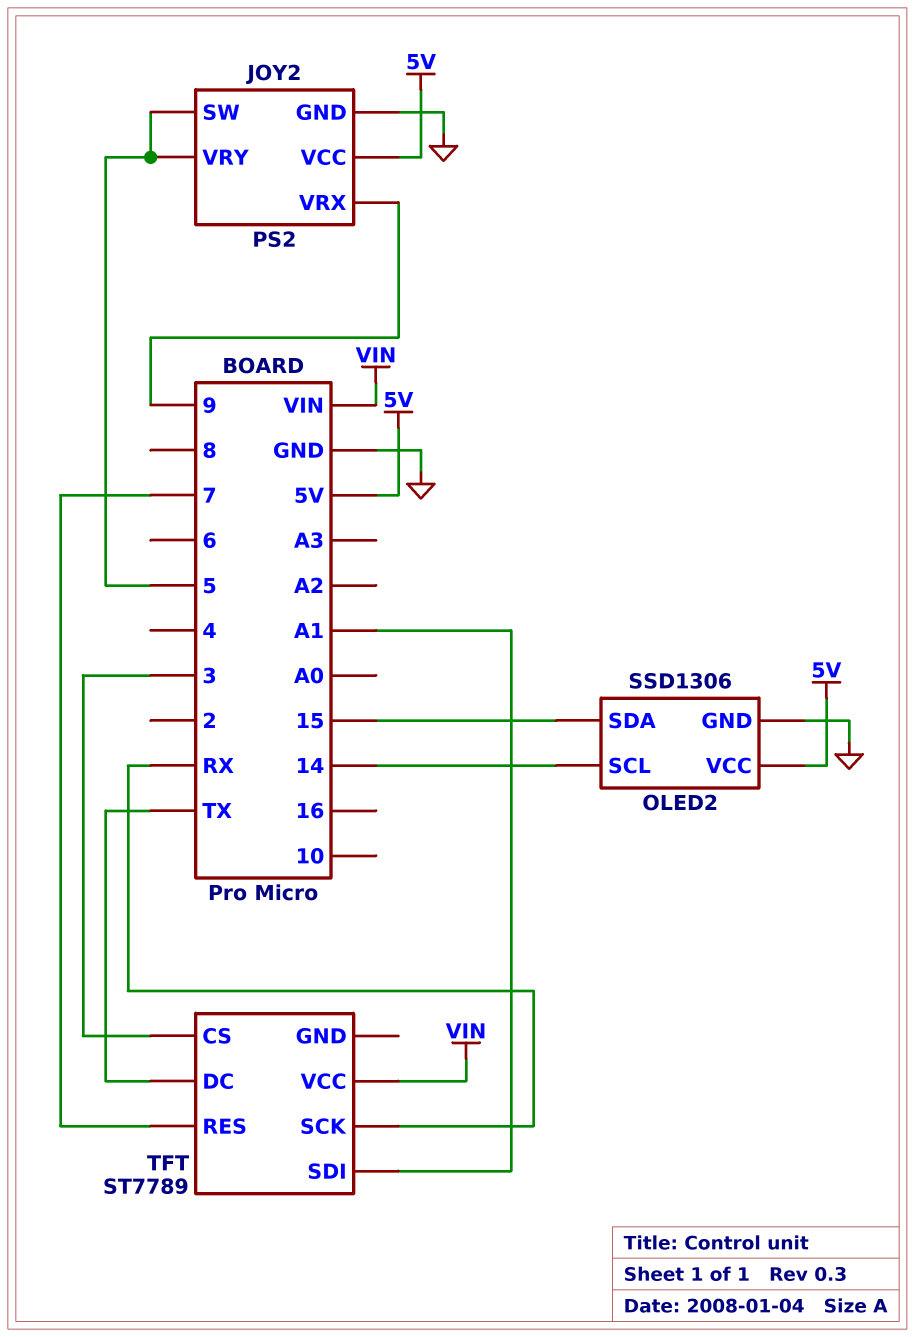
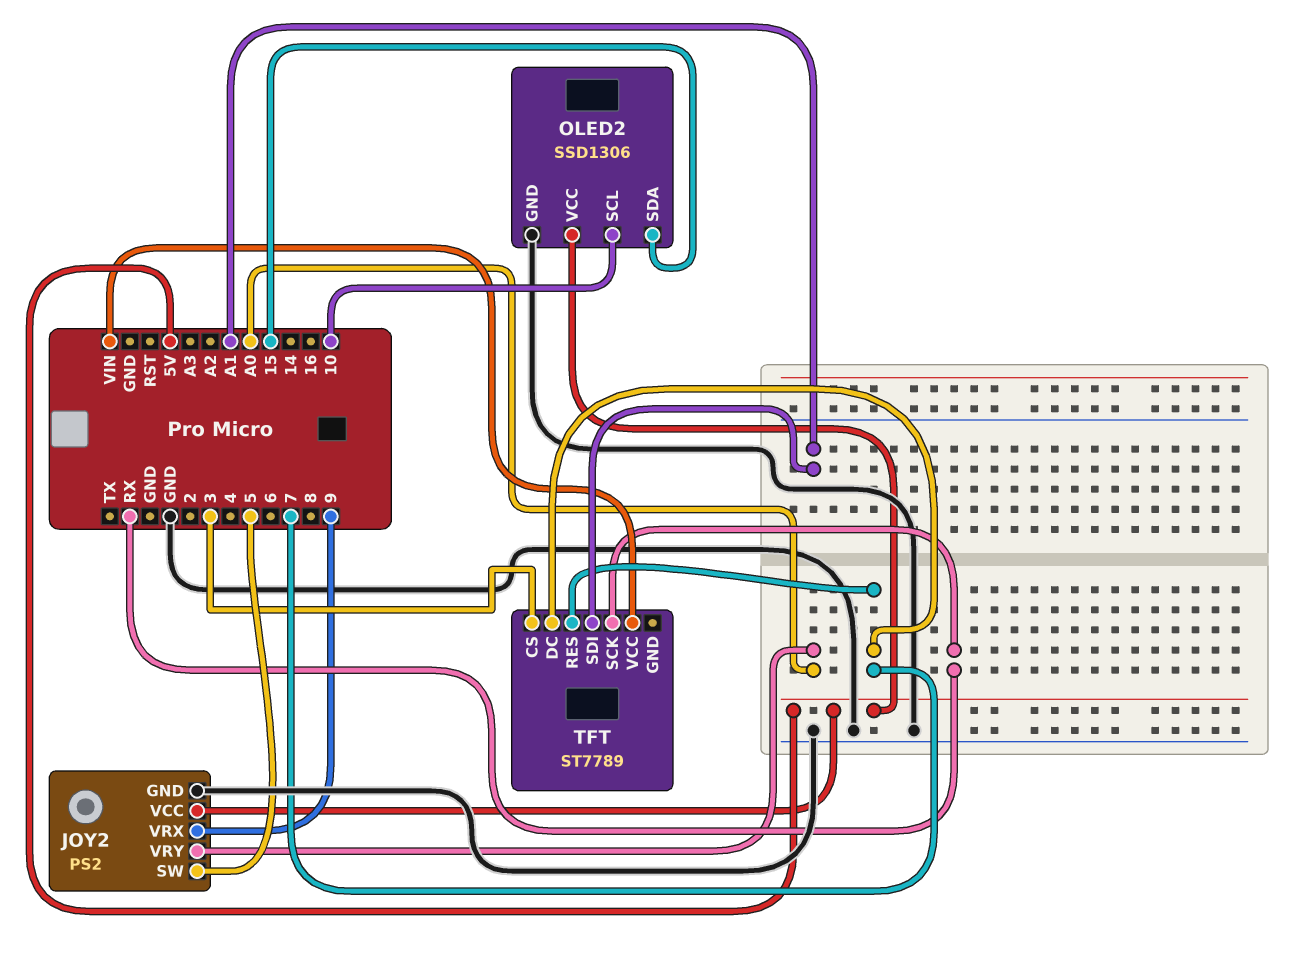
JOY2 pin VRY: 5 -> A0
OLED2 pin SCL: 14 -> 10
TFT pin DC: TX -> 7

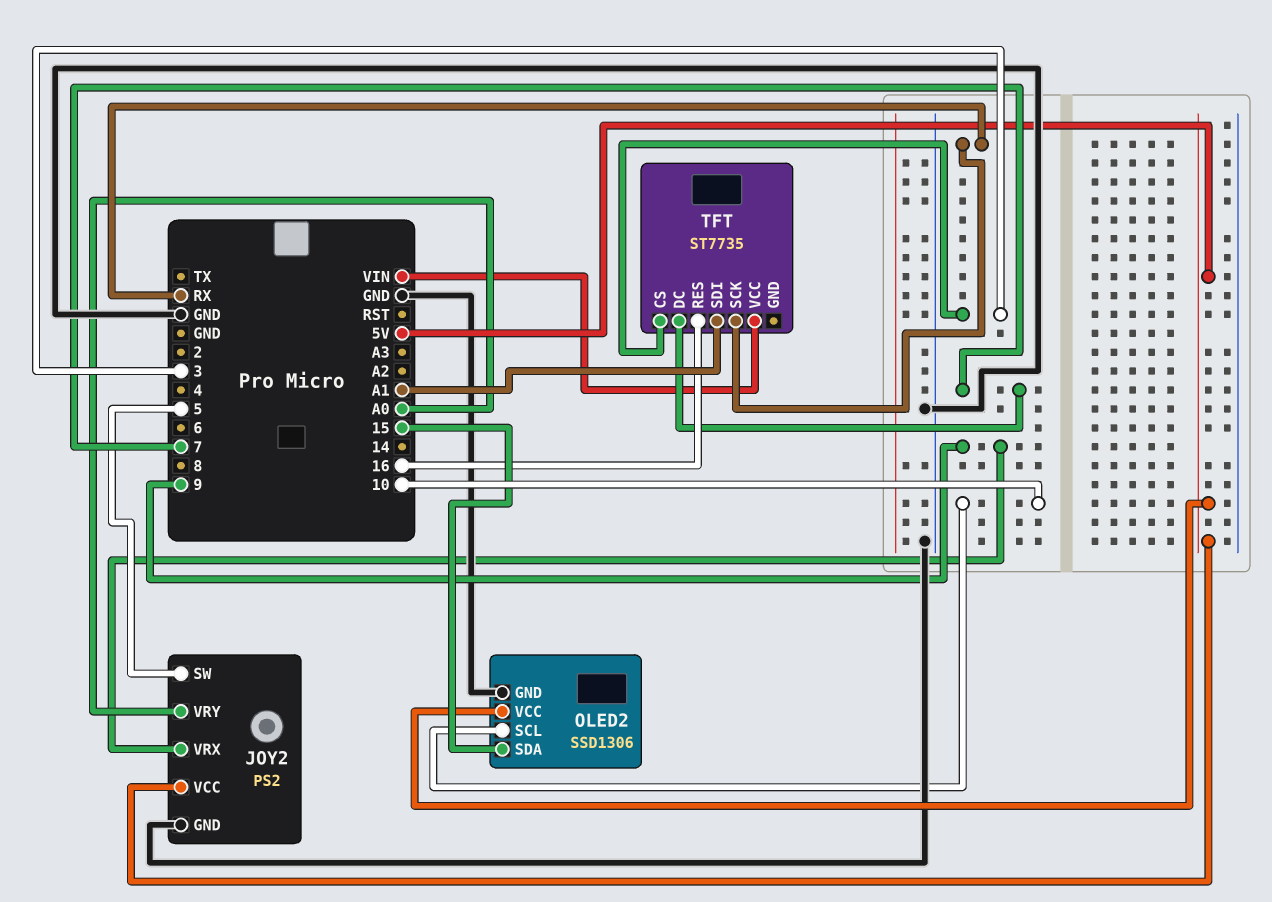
TFT: ST7789 -> ST7735
TFT pin RES: 7 -> 16

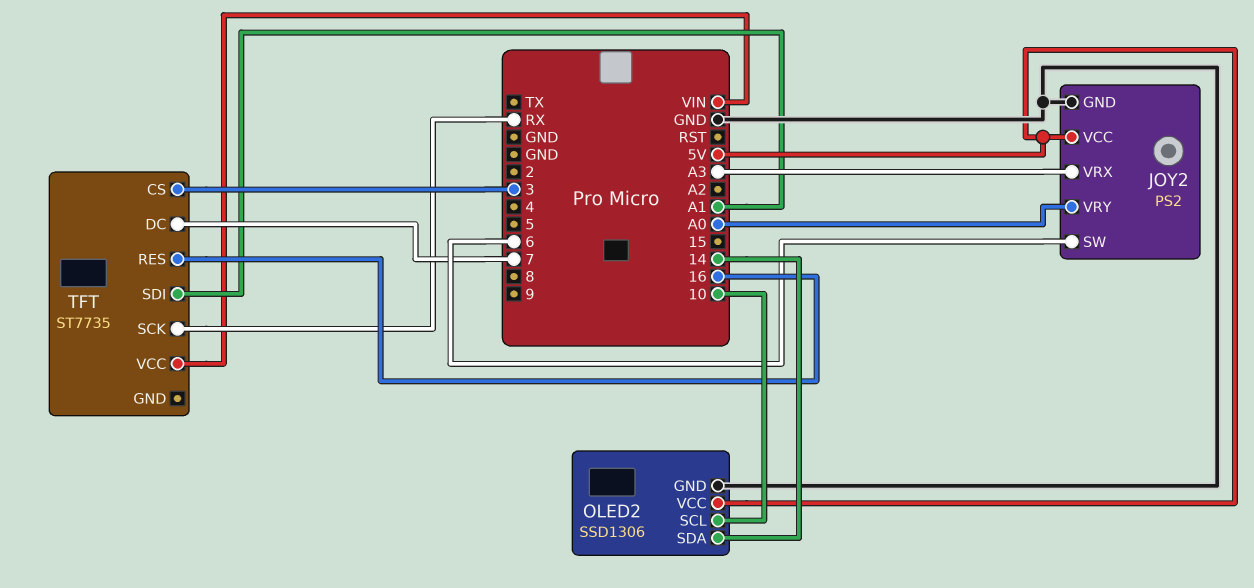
JOY2 pin SW: 5 -> 6
JOY2 pin VRX: 9 -> A3
OLED2 pin SDA: 15 -> 14

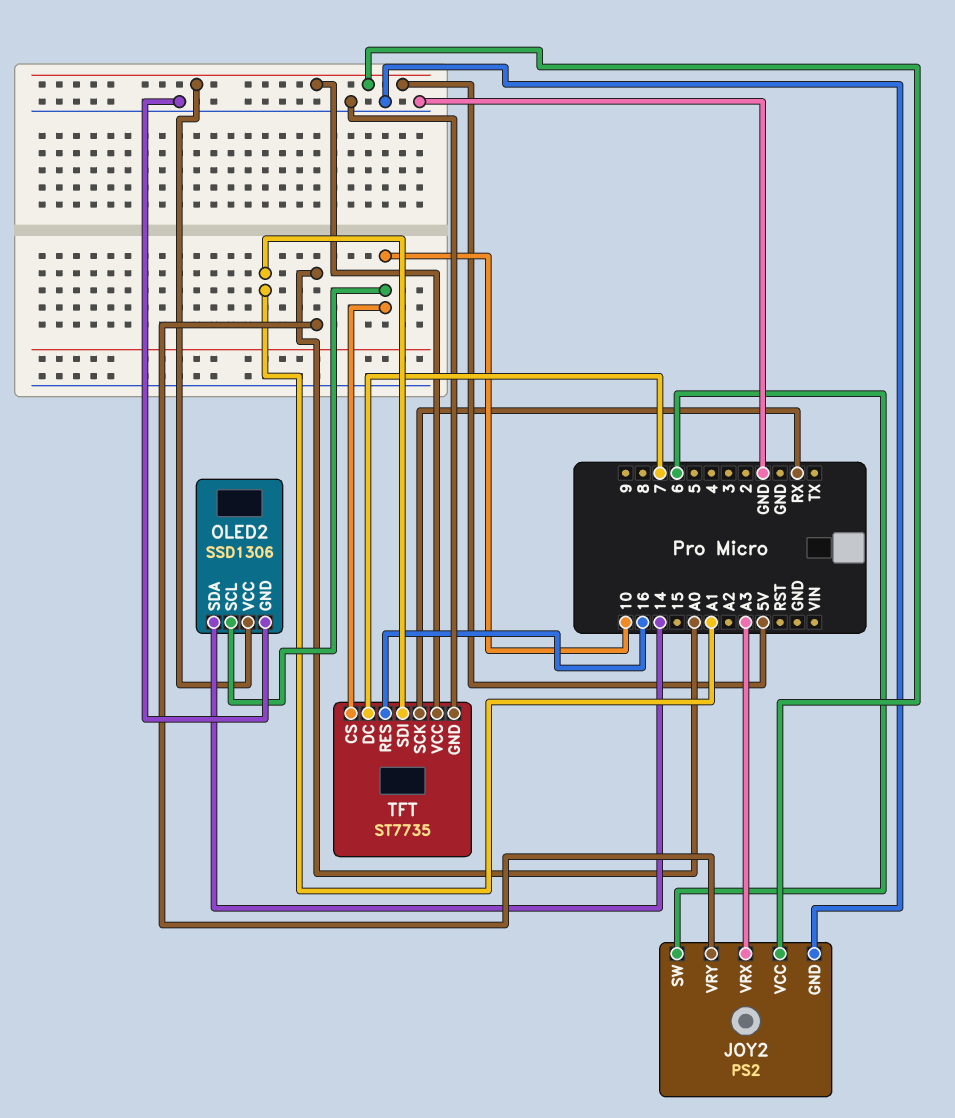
TFT pin CS: 3 -> 10
TFT pin GND: none -> GND
TFT pin VCC: VIN -> 5V

